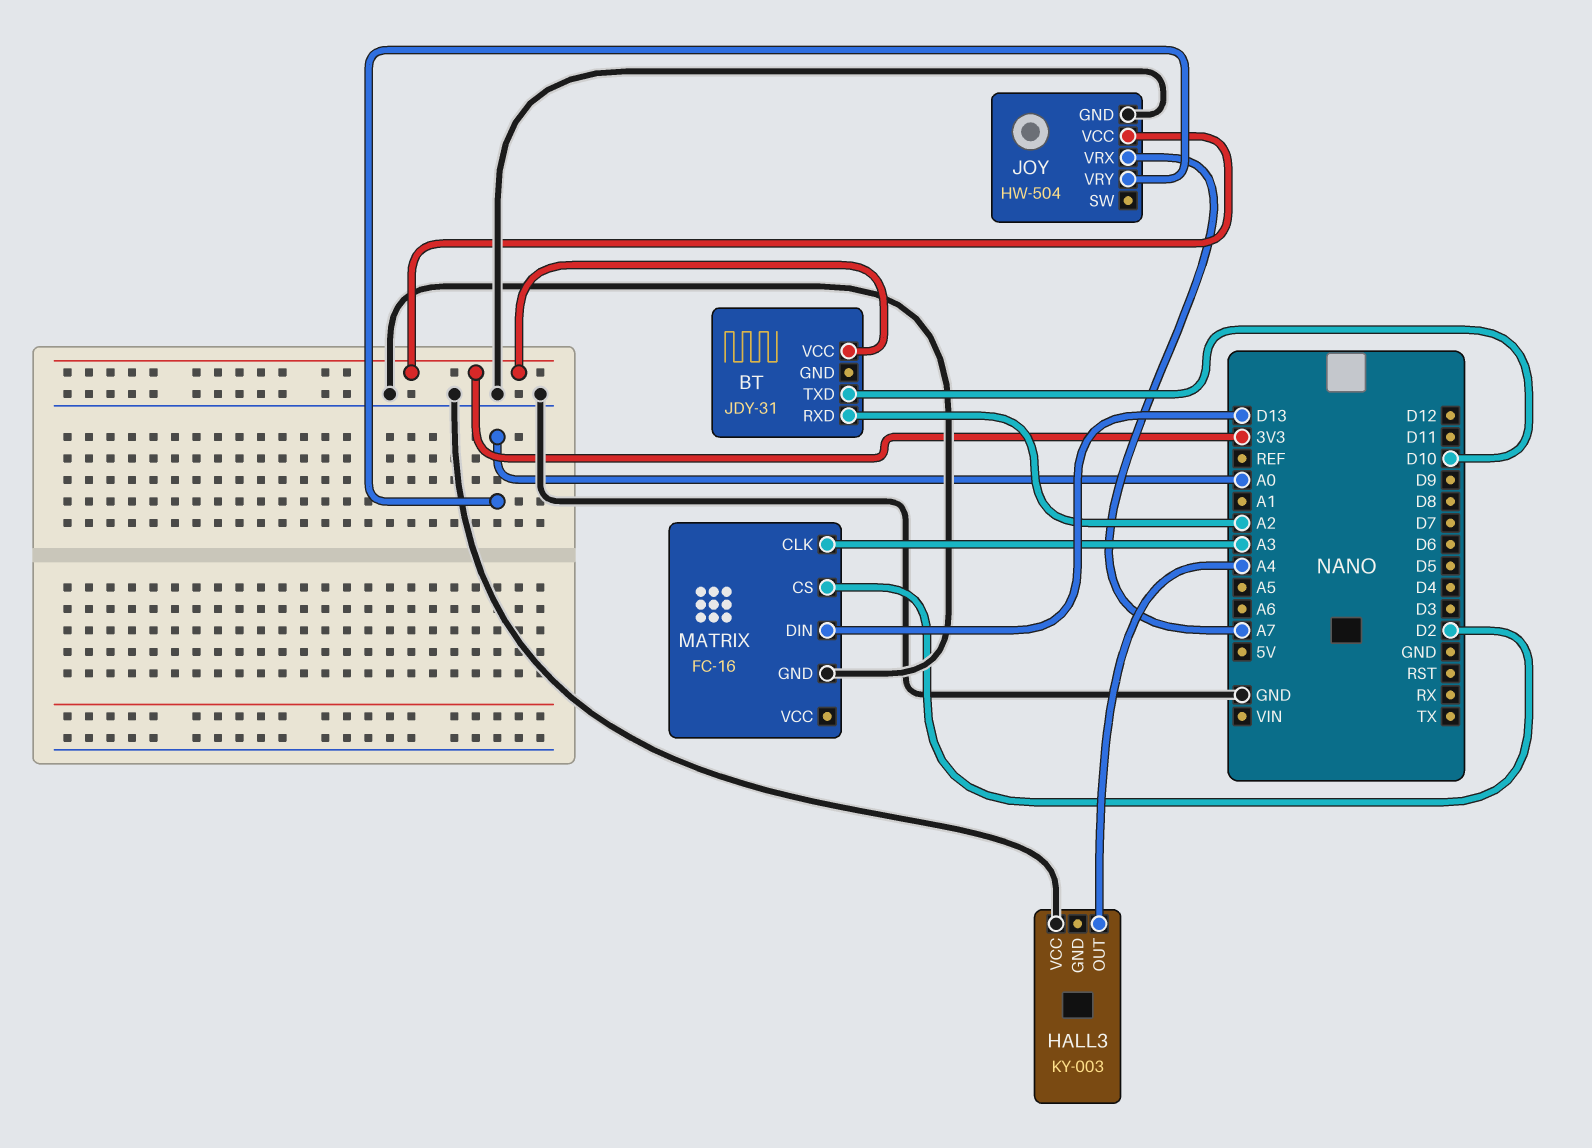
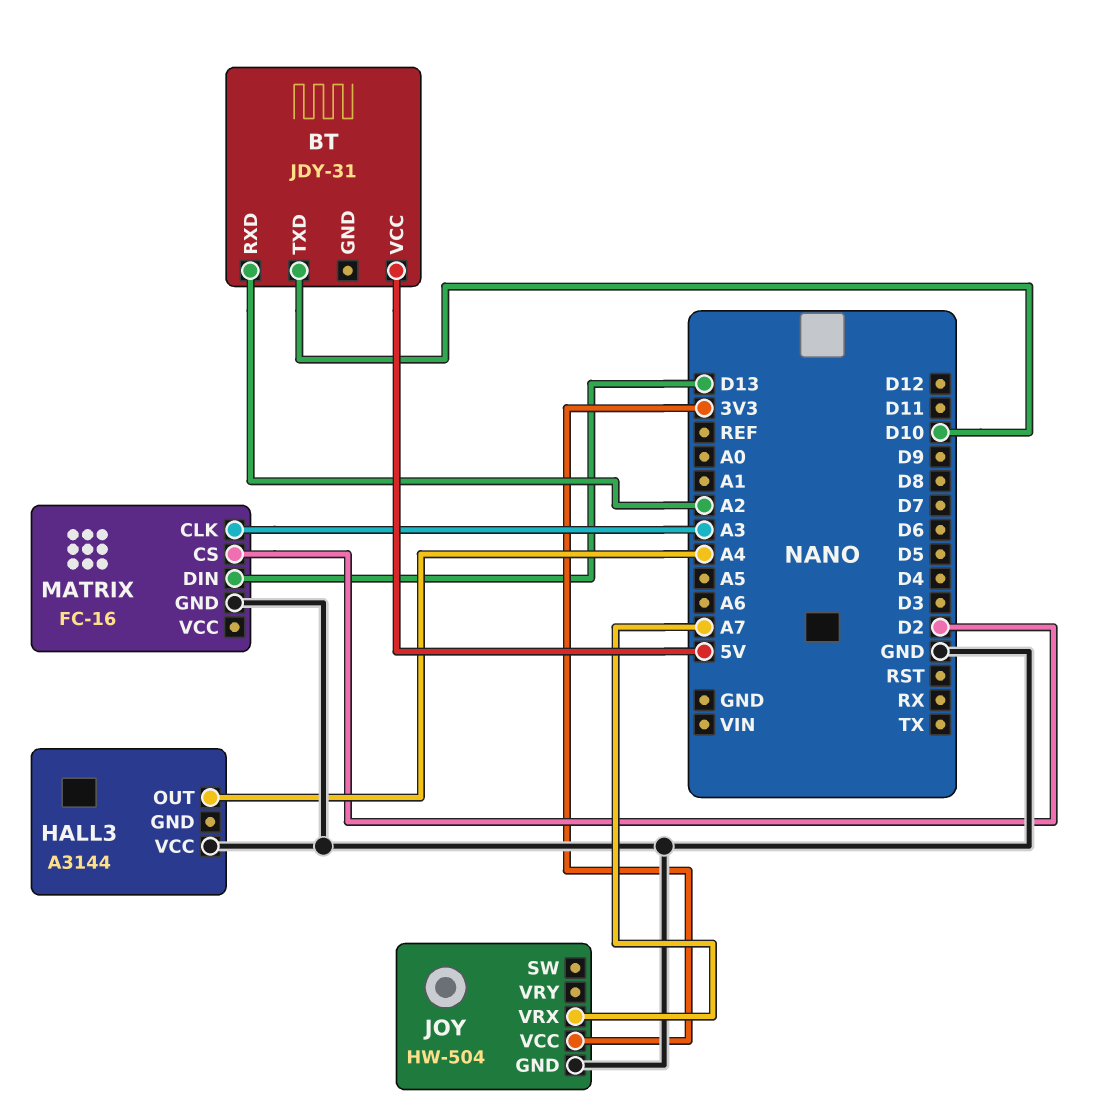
BT pin VCC: 3V3 -> 5V
HALL3: KY-003 -> A3144
JOY pin VRY: A0 -> none

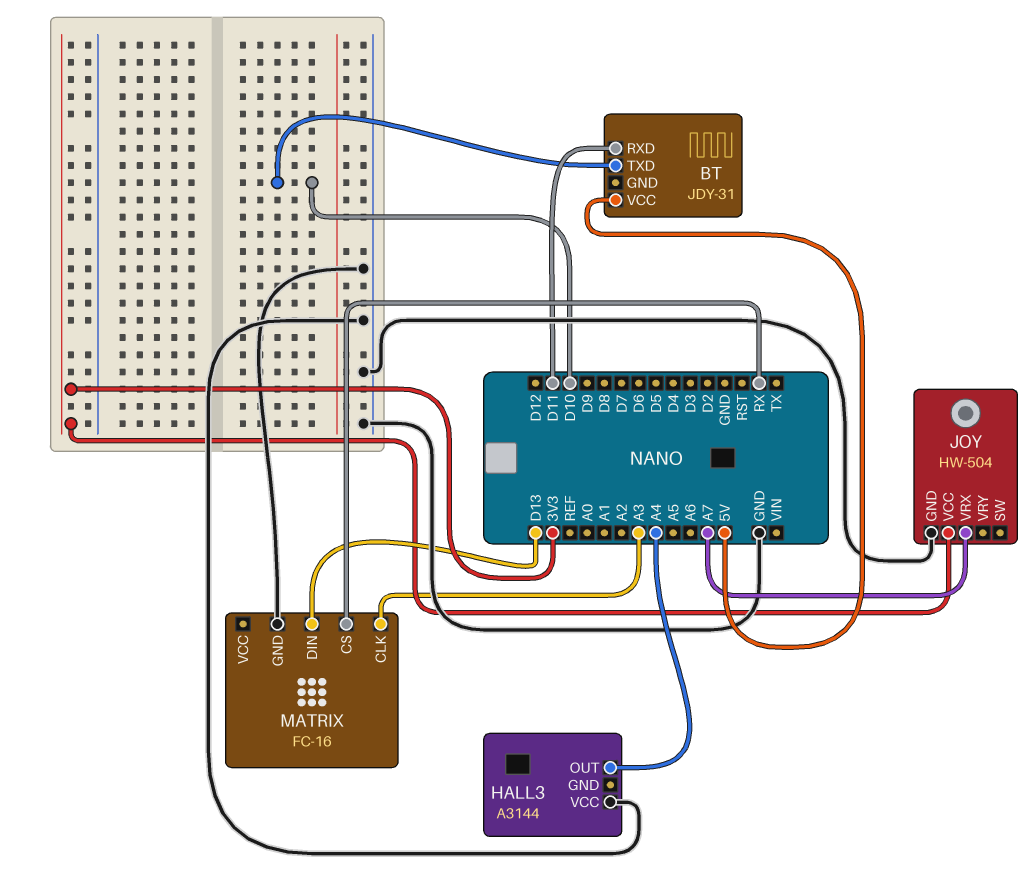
BT pin RXD: A2 -> D11
MATRIX pin CS: D2 -> RX

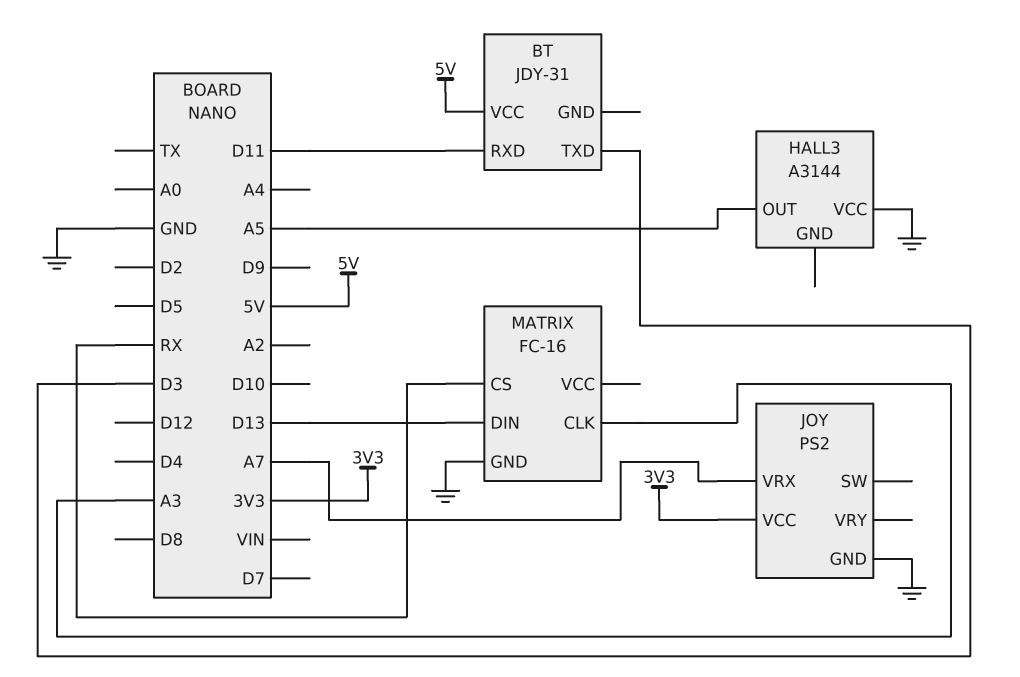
BT pin TXD: D10 -> D3
HALL3 pin OUT: A4 -> A5
JOY: HW-504 -> PS2

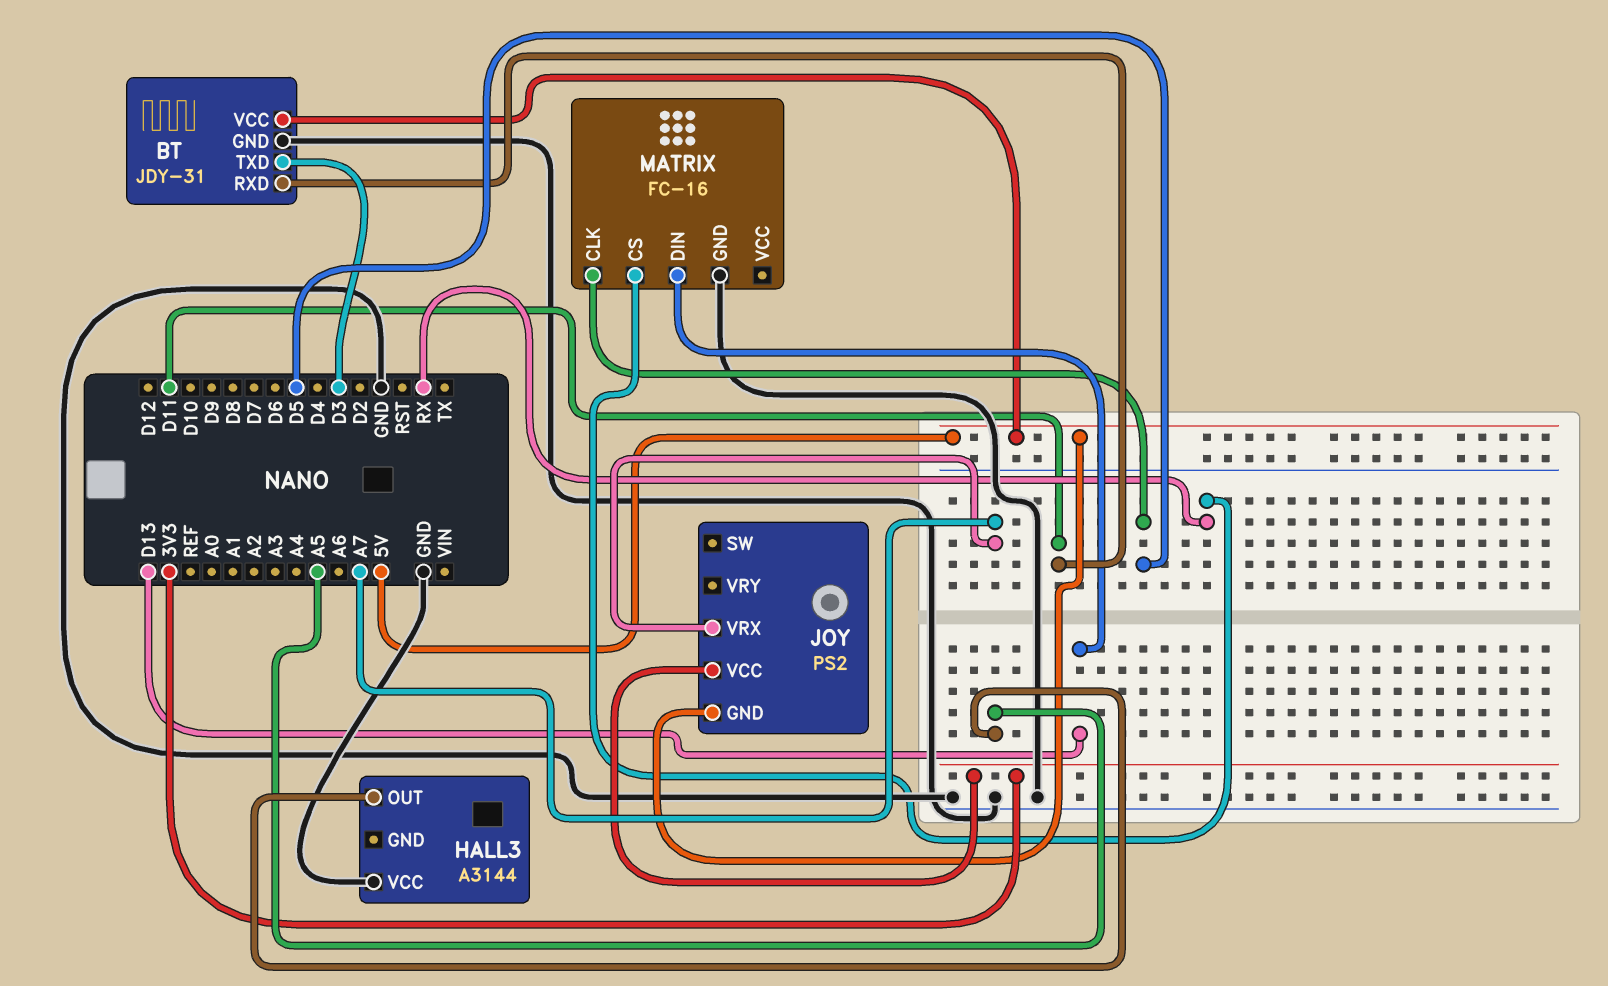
BT pin GND: none -> GND
JOY pin GND: GND -> 5V
MATRIX pin CLK: A3 -> D5

